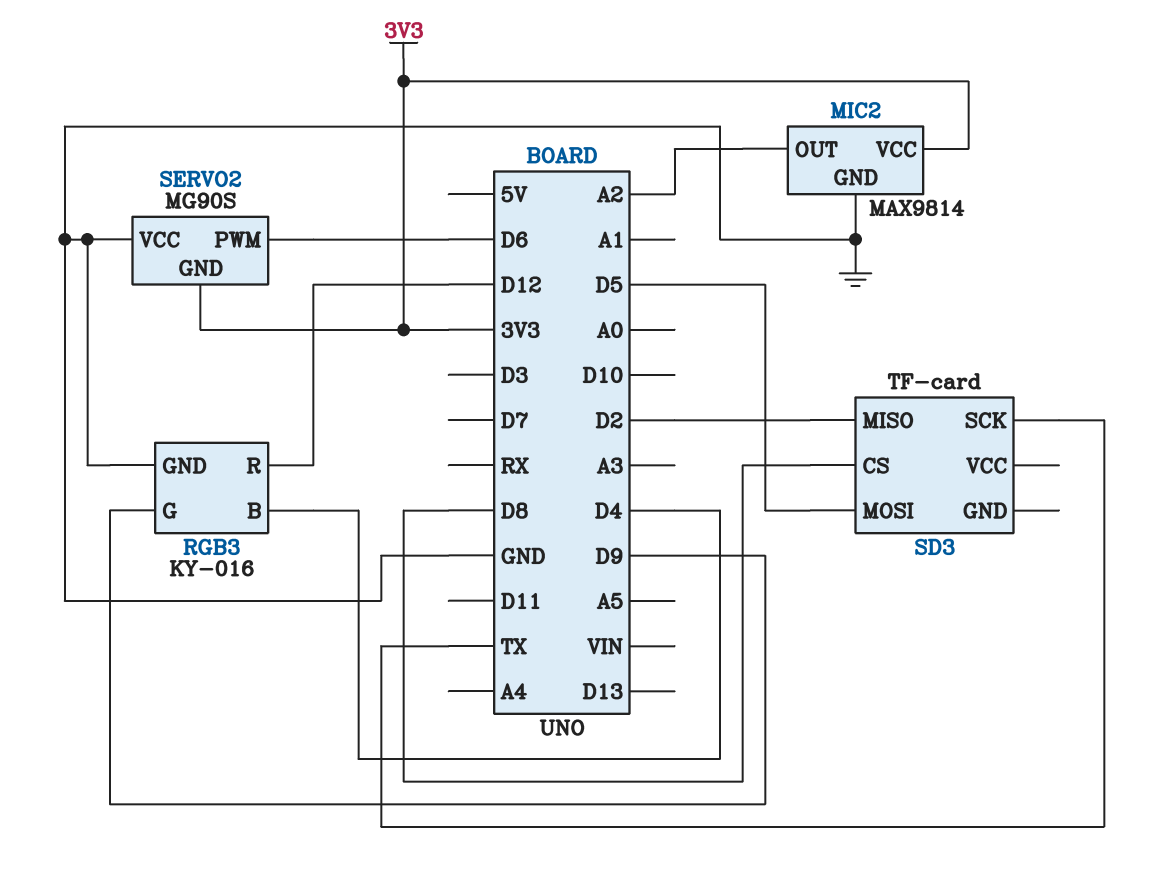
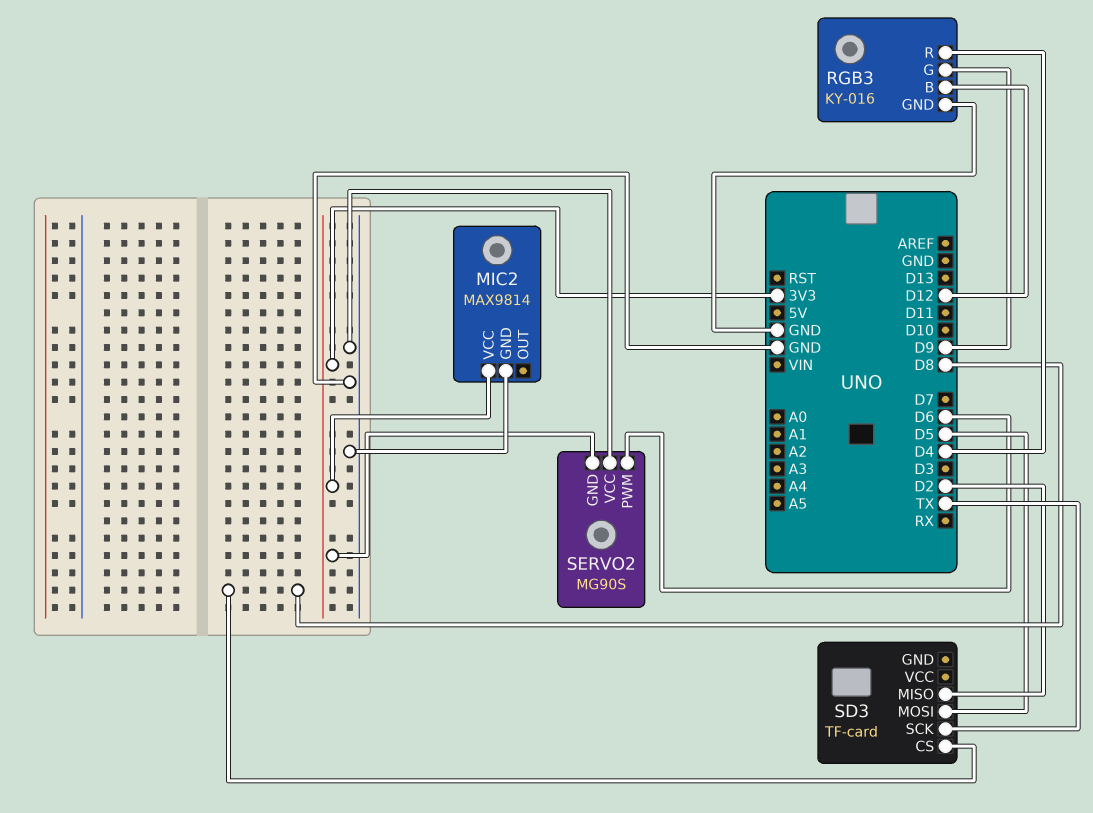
MIC2 pin OUT: A2 -> none
RGB3 pin B: D4 -> D12
RGB3 pin R: D12 -> D4

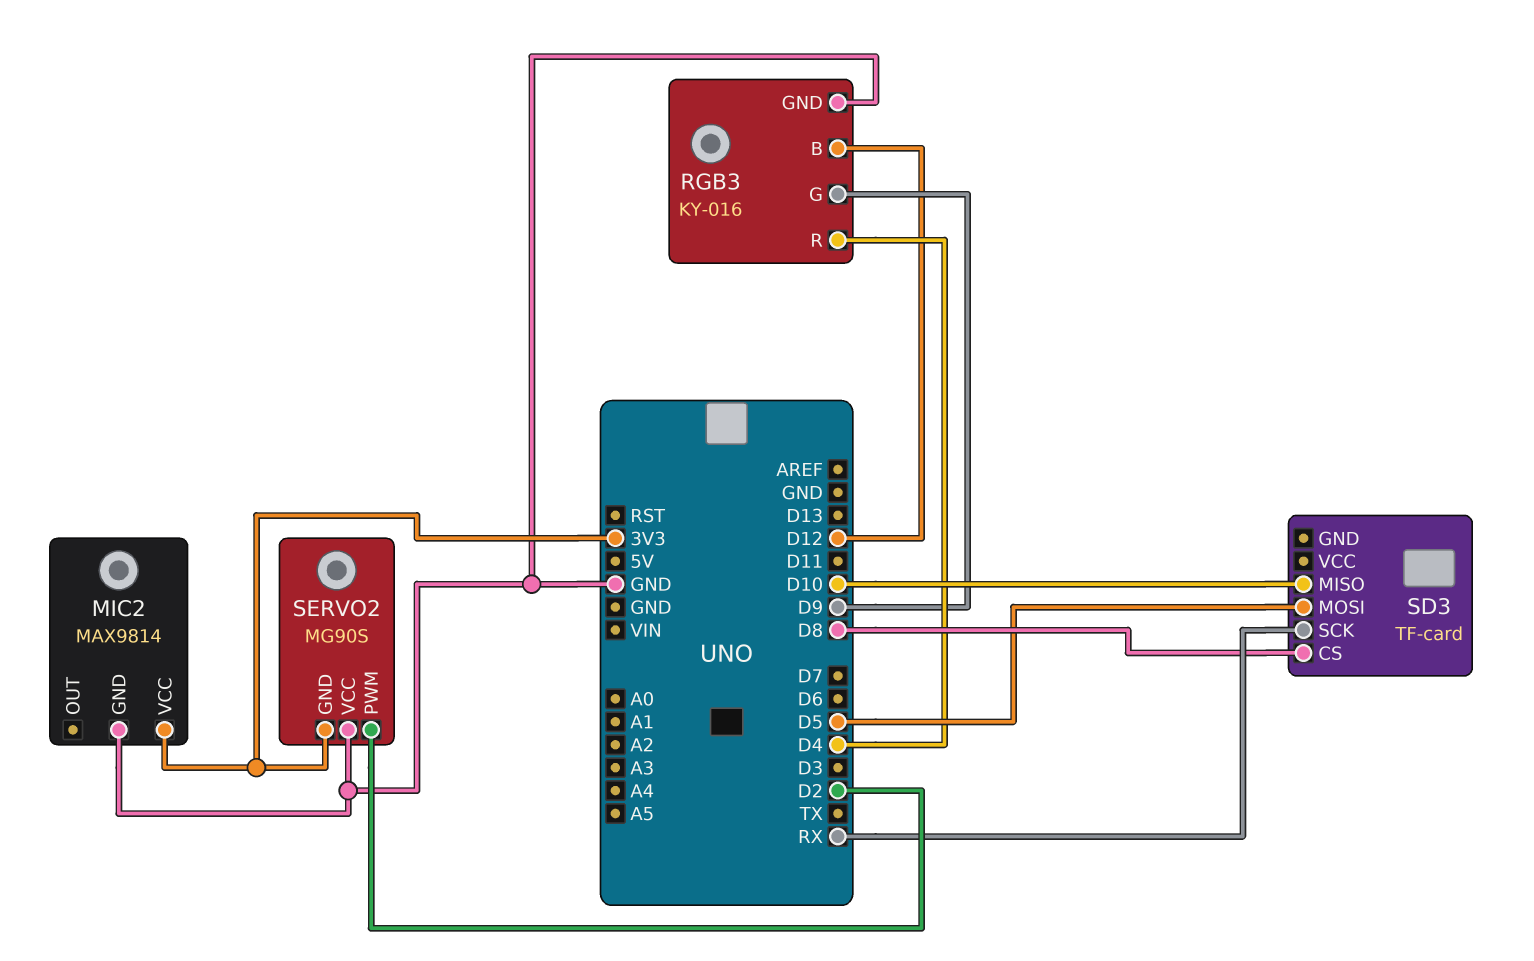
SD3 pin MISO: D2 -> D10
SD3 pin SCK: TX -> RX
SERVO2 pin PWM: D6 -> D2

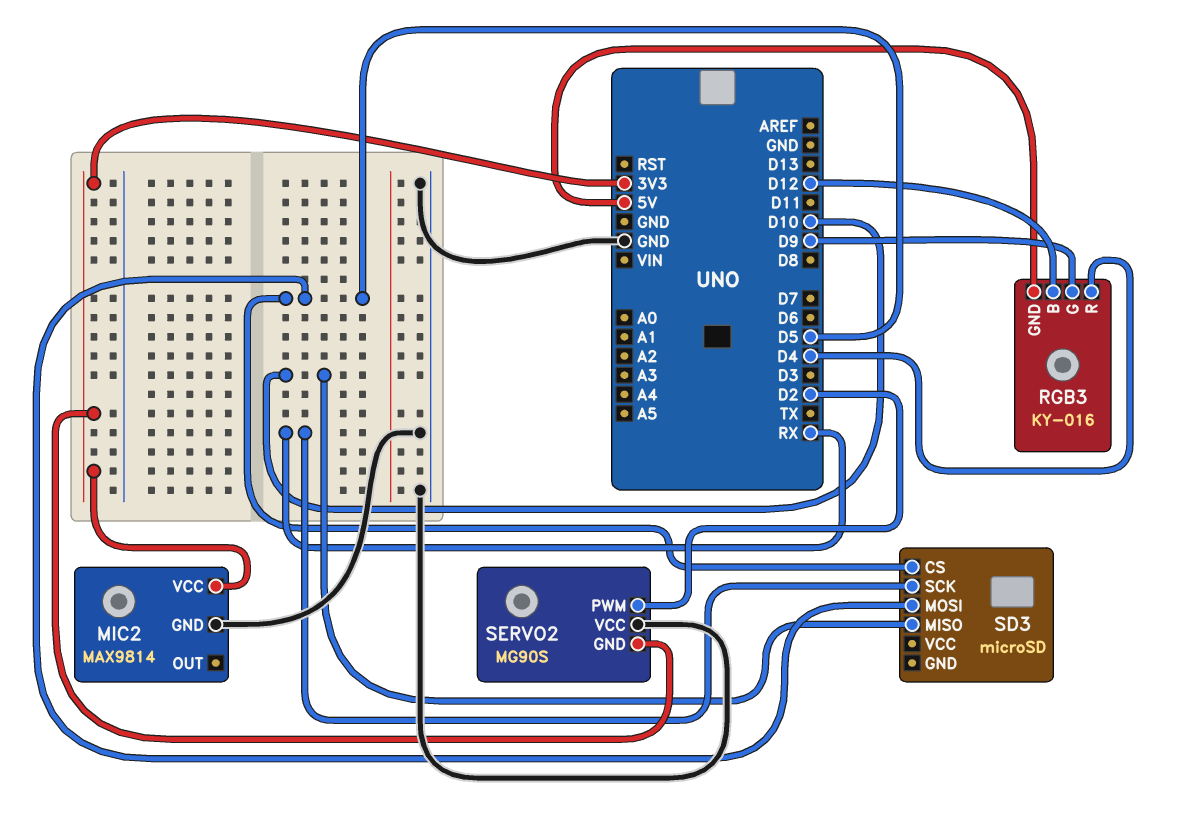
RGB3 pin GND: GND -> 5V
SD3: TF-card -> microSD
SD3 pin CS: D8 -> D5

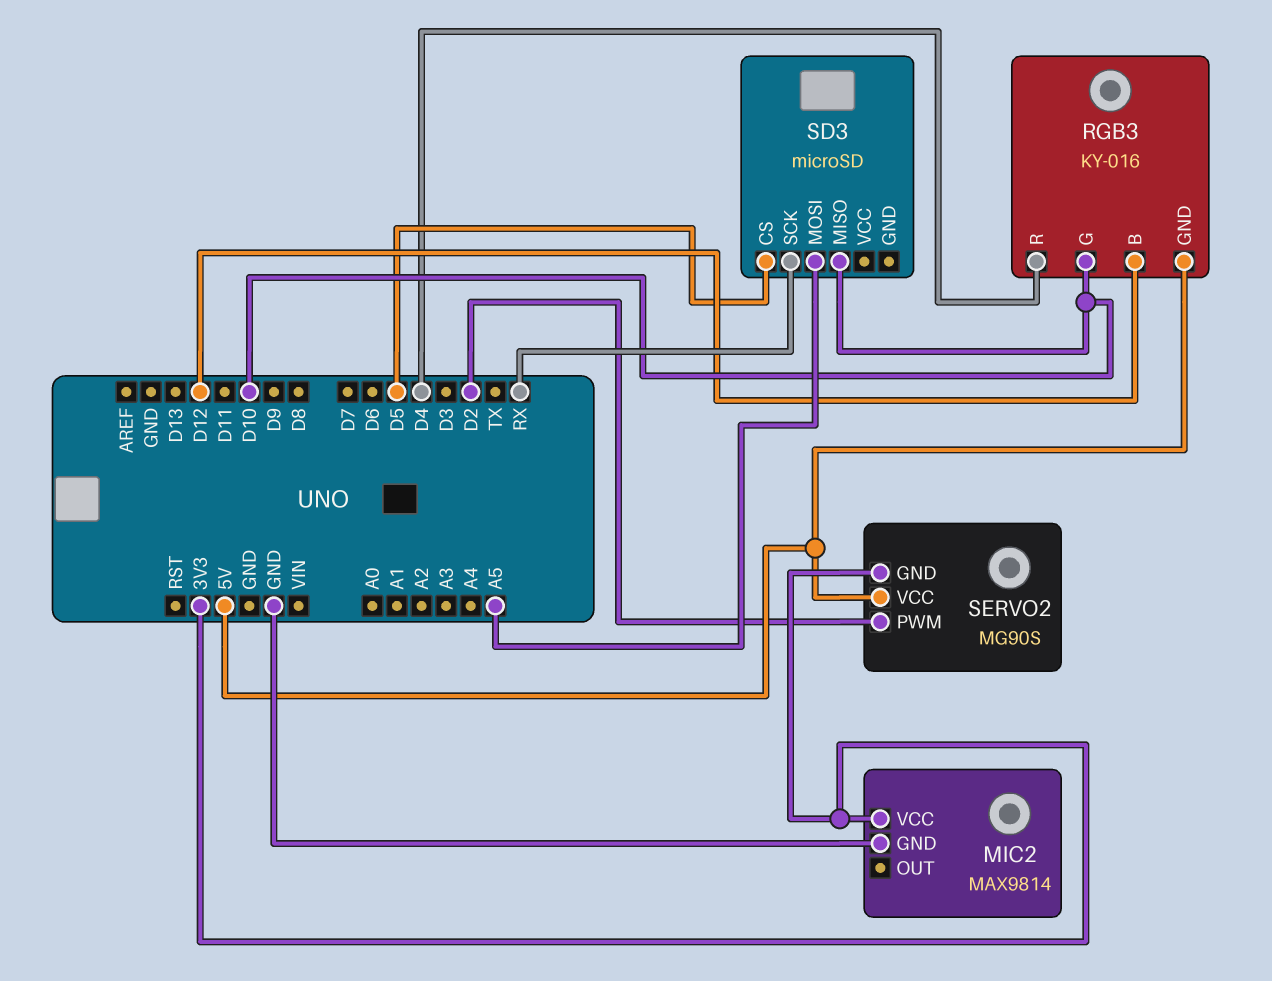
RGB3 pin G: D9 -> D10
SD3 pin MOSI: D5 -> A5
SERVO2 pin VCC: GND -> 5V

